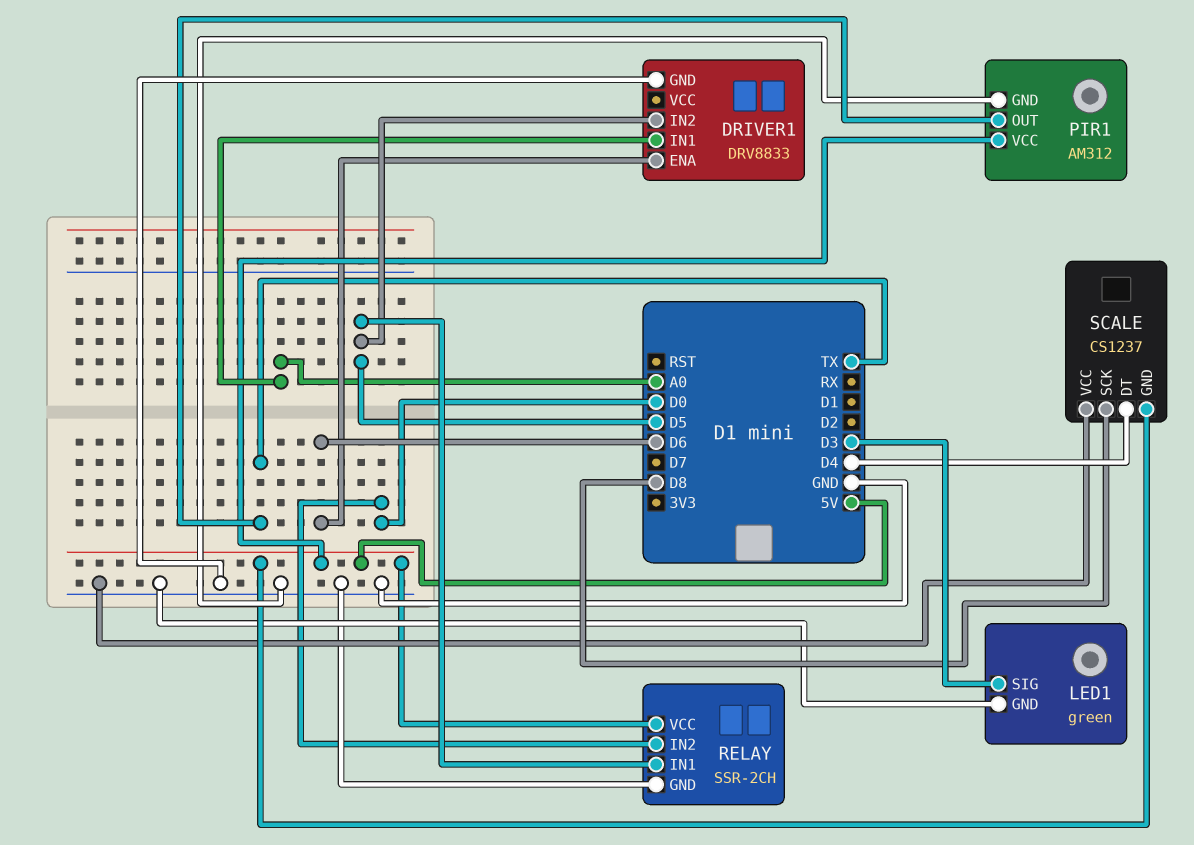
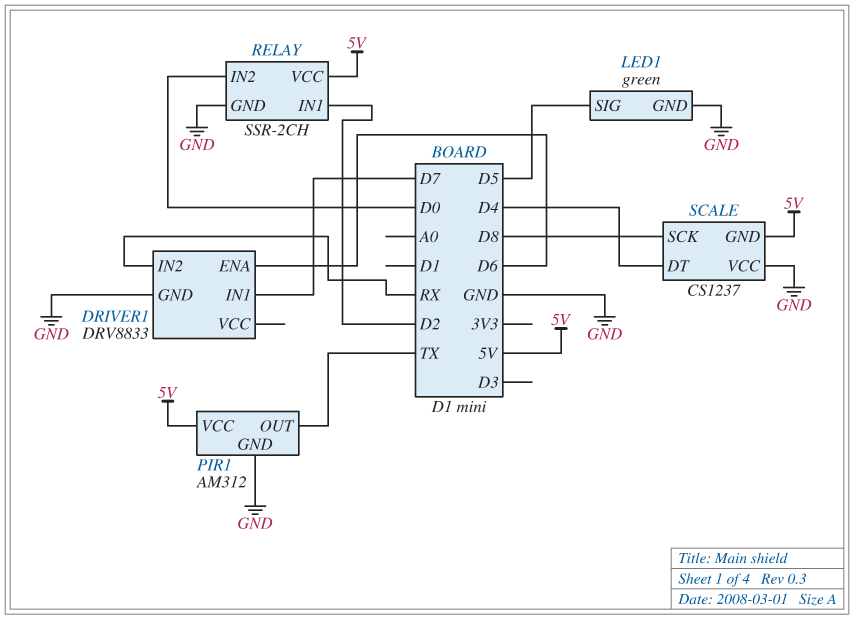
DRIVER1 pin IN1: A0 -> D7
DRIVER1 pin IN2: D5 -> RX
LED1 pin SIG: D3 -> D5
RELAY pin IN1: D5 -> D2

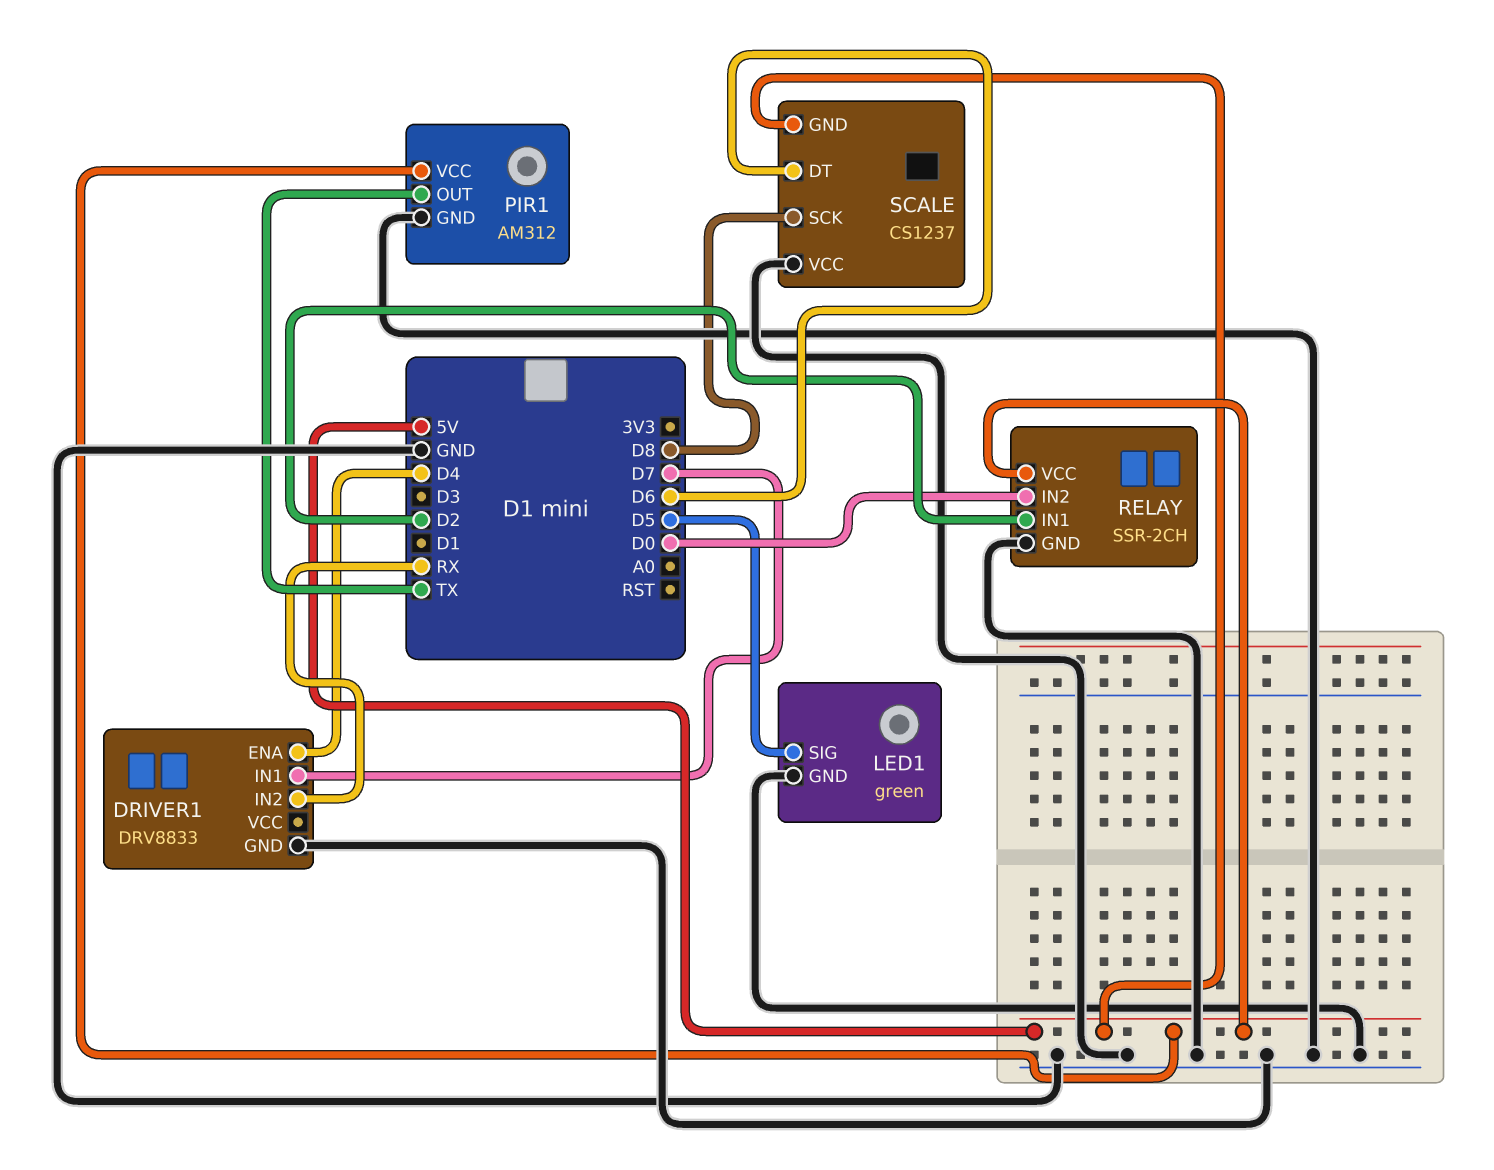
DRIVER1 pin ENA: D6 -> D4
SCALE pin DT: D4 -> D6

